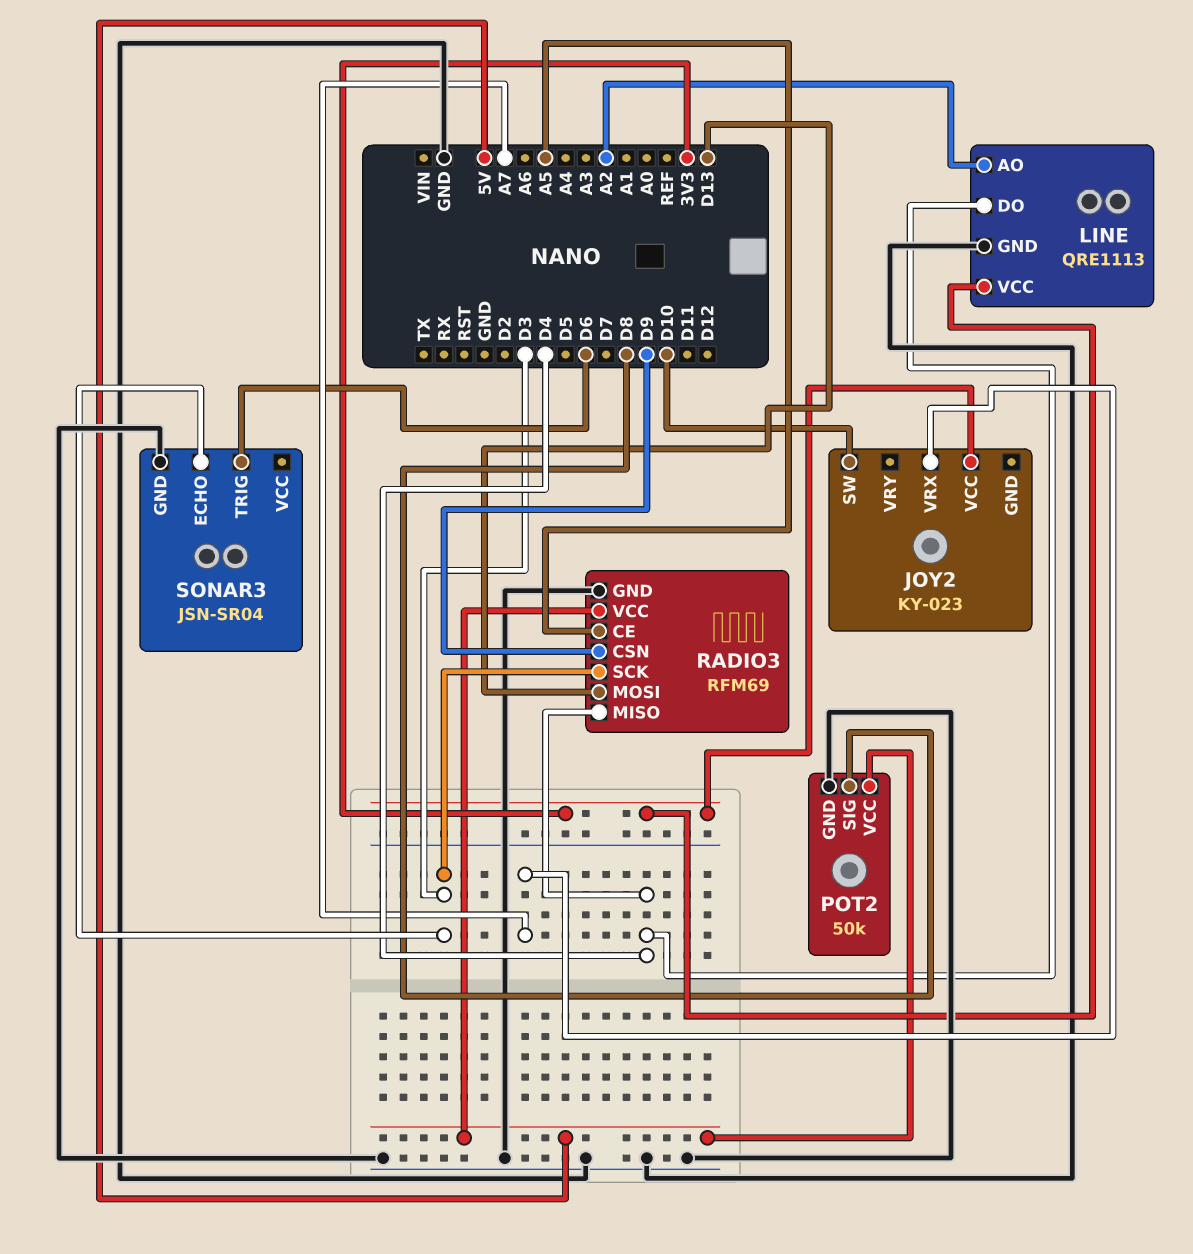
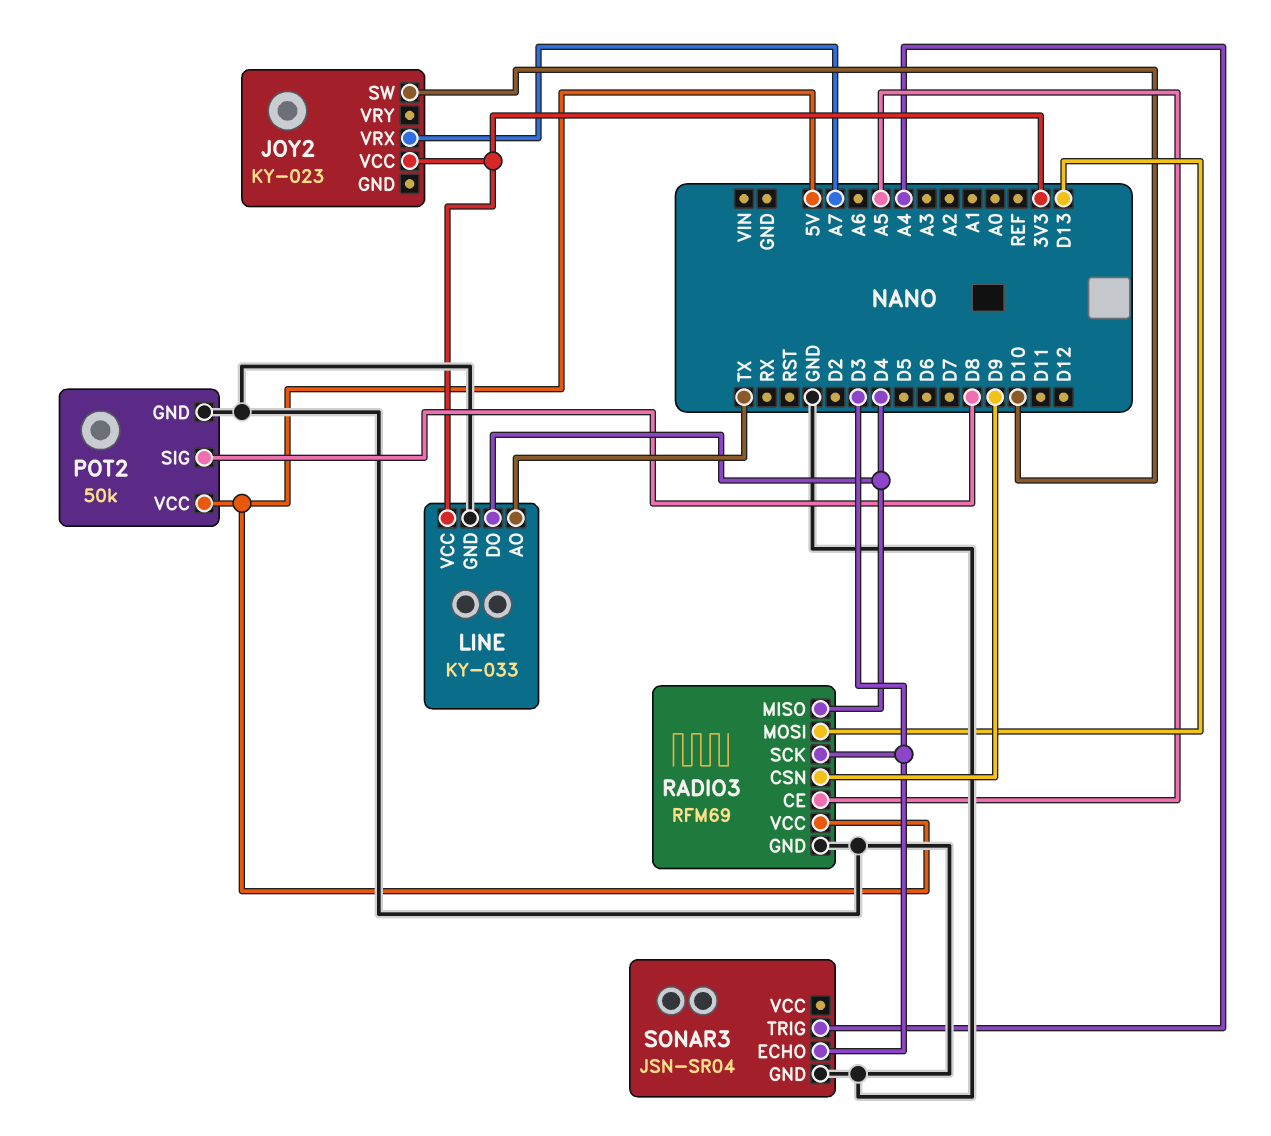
LINE: QRE1113 -> KY-033
LINE pin AO: A2 -> TX
SONAR3 pin TRIG: D6 -> A4

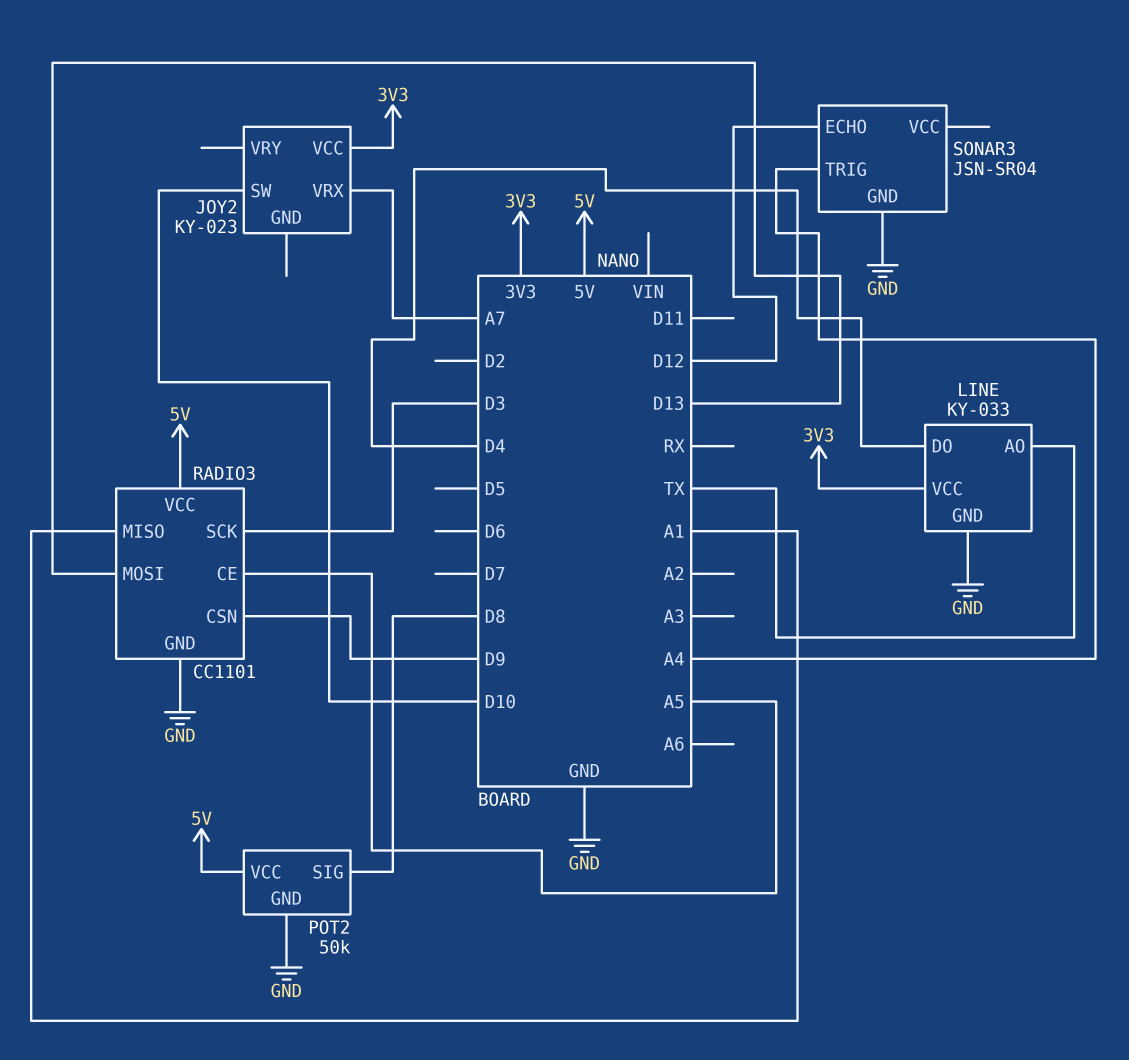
RADIO3: RFM69 -> CC1101
RADIO3 pin MISO: D4 -> A1
SONAR3 pin ECHO: D3 -> D12

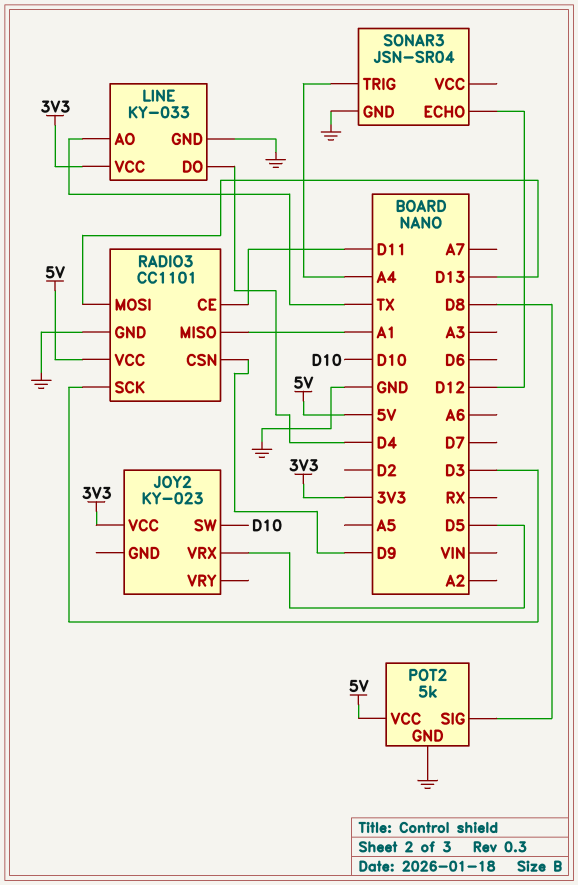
JOY2 pin VRX: A7 -> D5
POT2: 50k -> 5k
RADIO3 pin CE: A5 -> D11

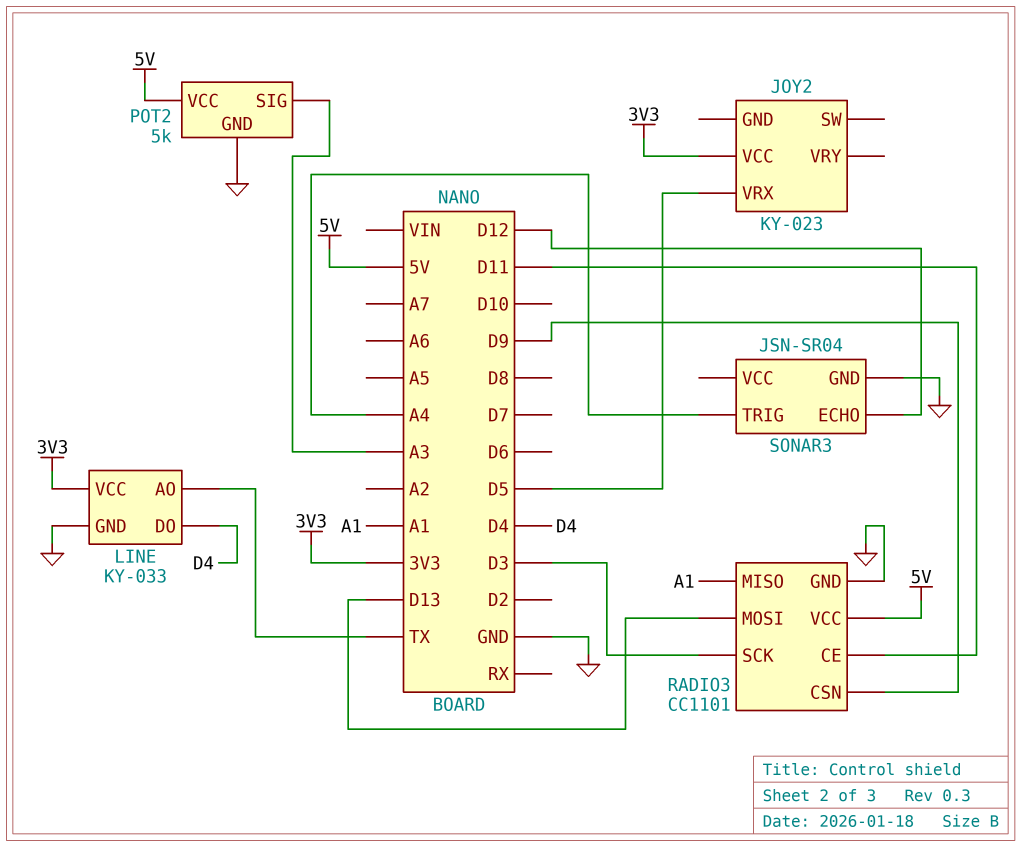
JOY2 pin SW: D10 -> none
POT2 pin SIG: D8 -> A3

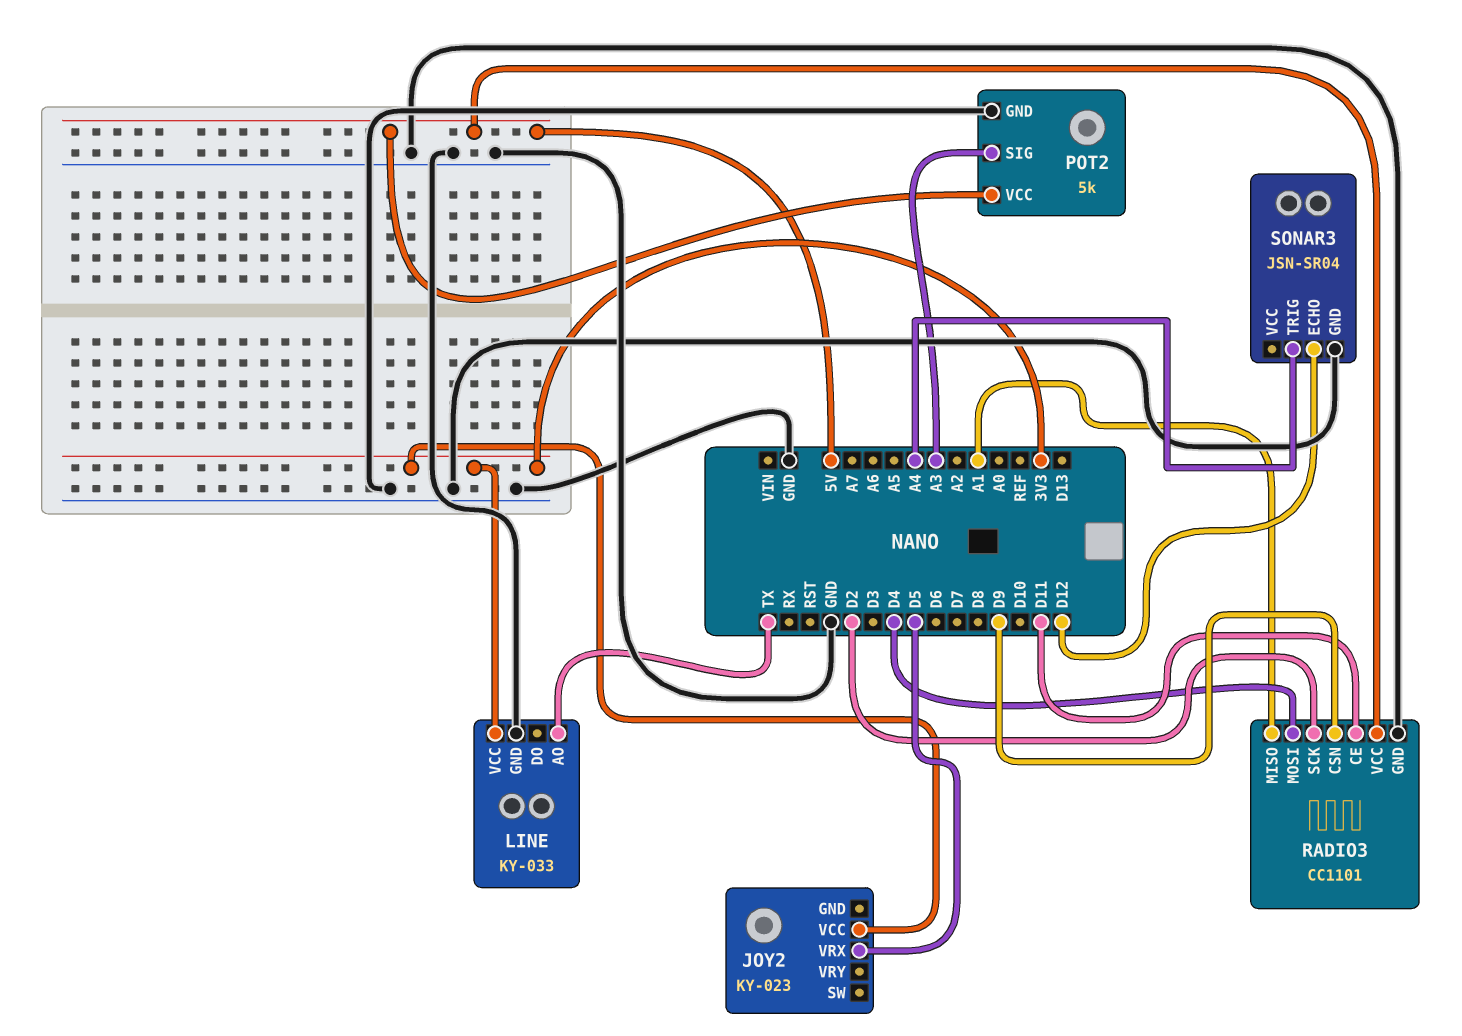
LINE pin DO: D4 -> none
RADIO3 pin MOSI: D13 -> D4
RADIO3 pin SCK: D3 -> D2

